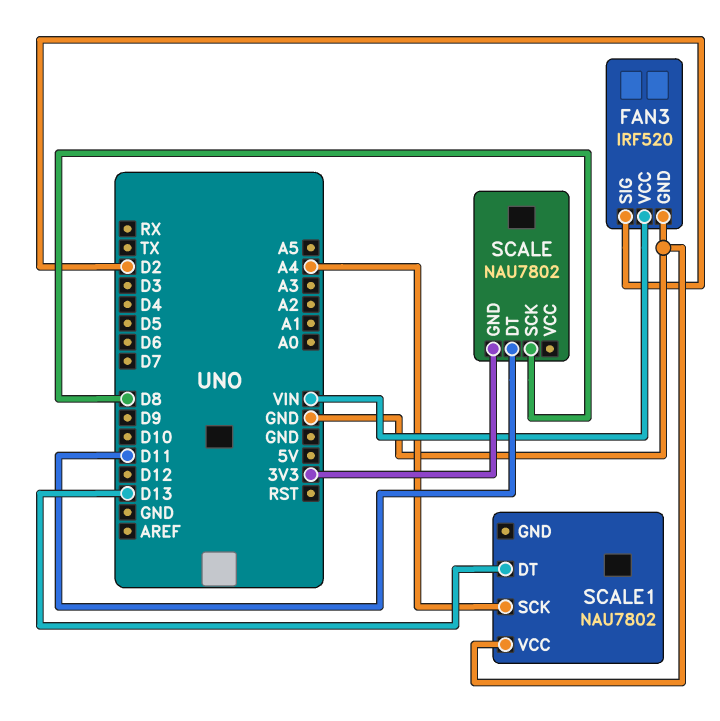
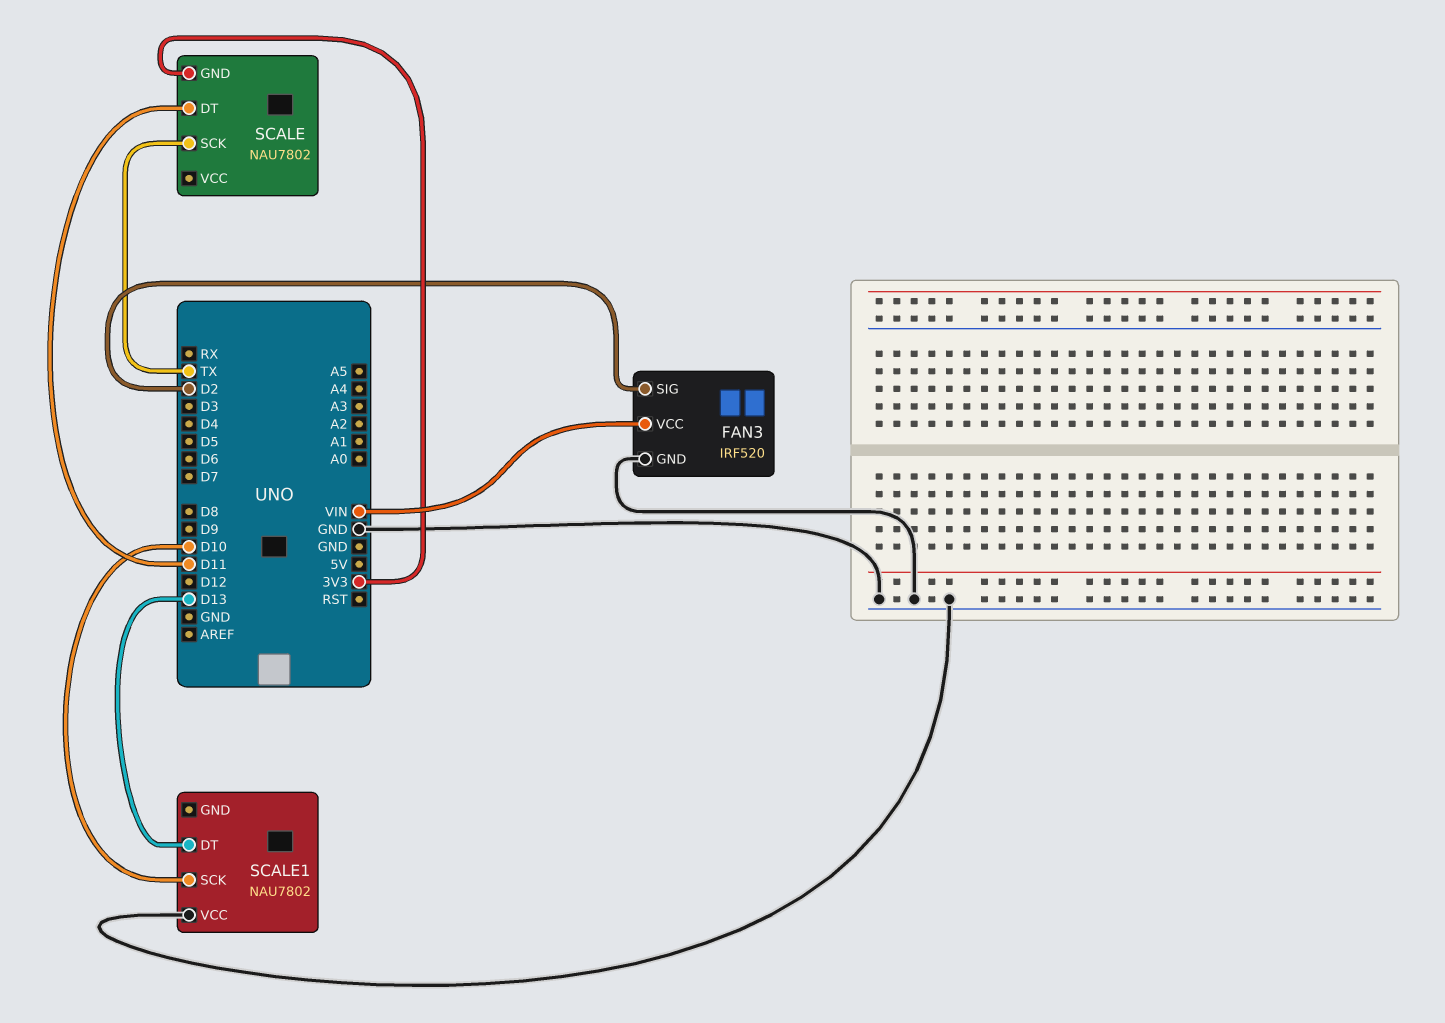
SCALE pin SCK: D8 -> TX
SCALE1 pin SCK: A4 -> D10

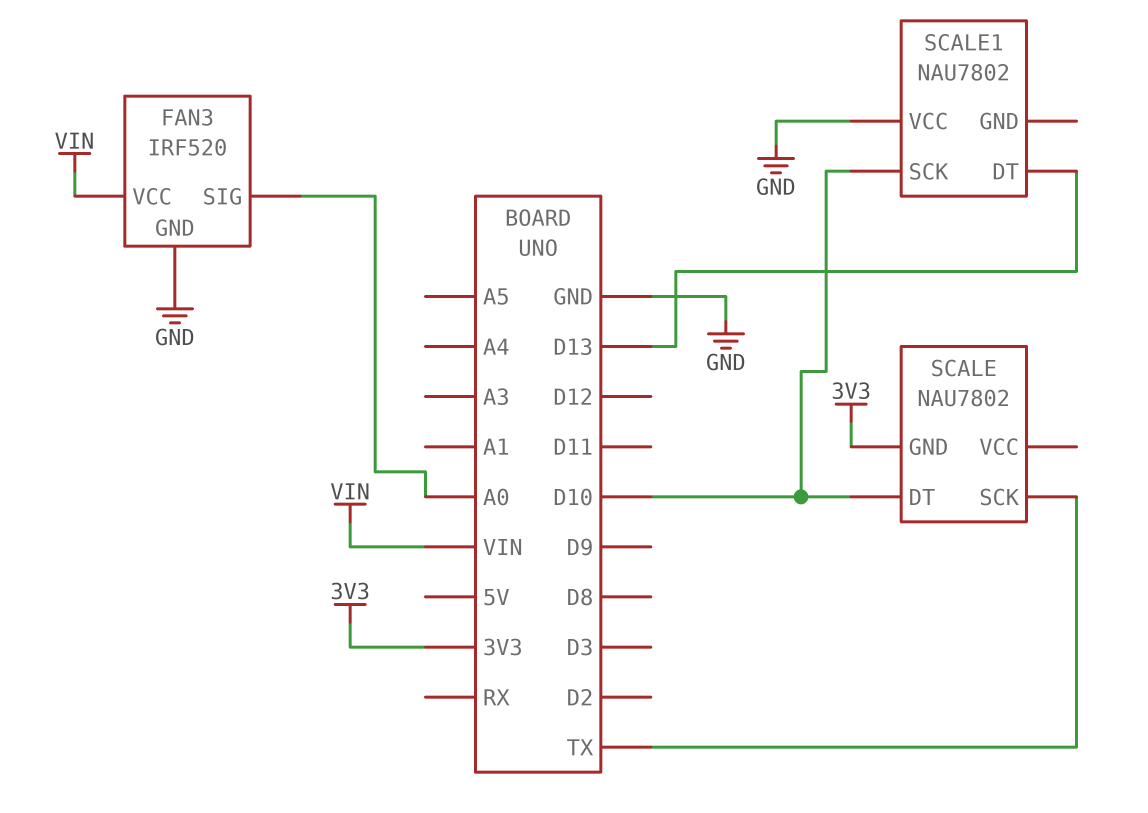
FAN3 pin SIG: D2 -> A0
SCALE pin DT: D11 -> D10

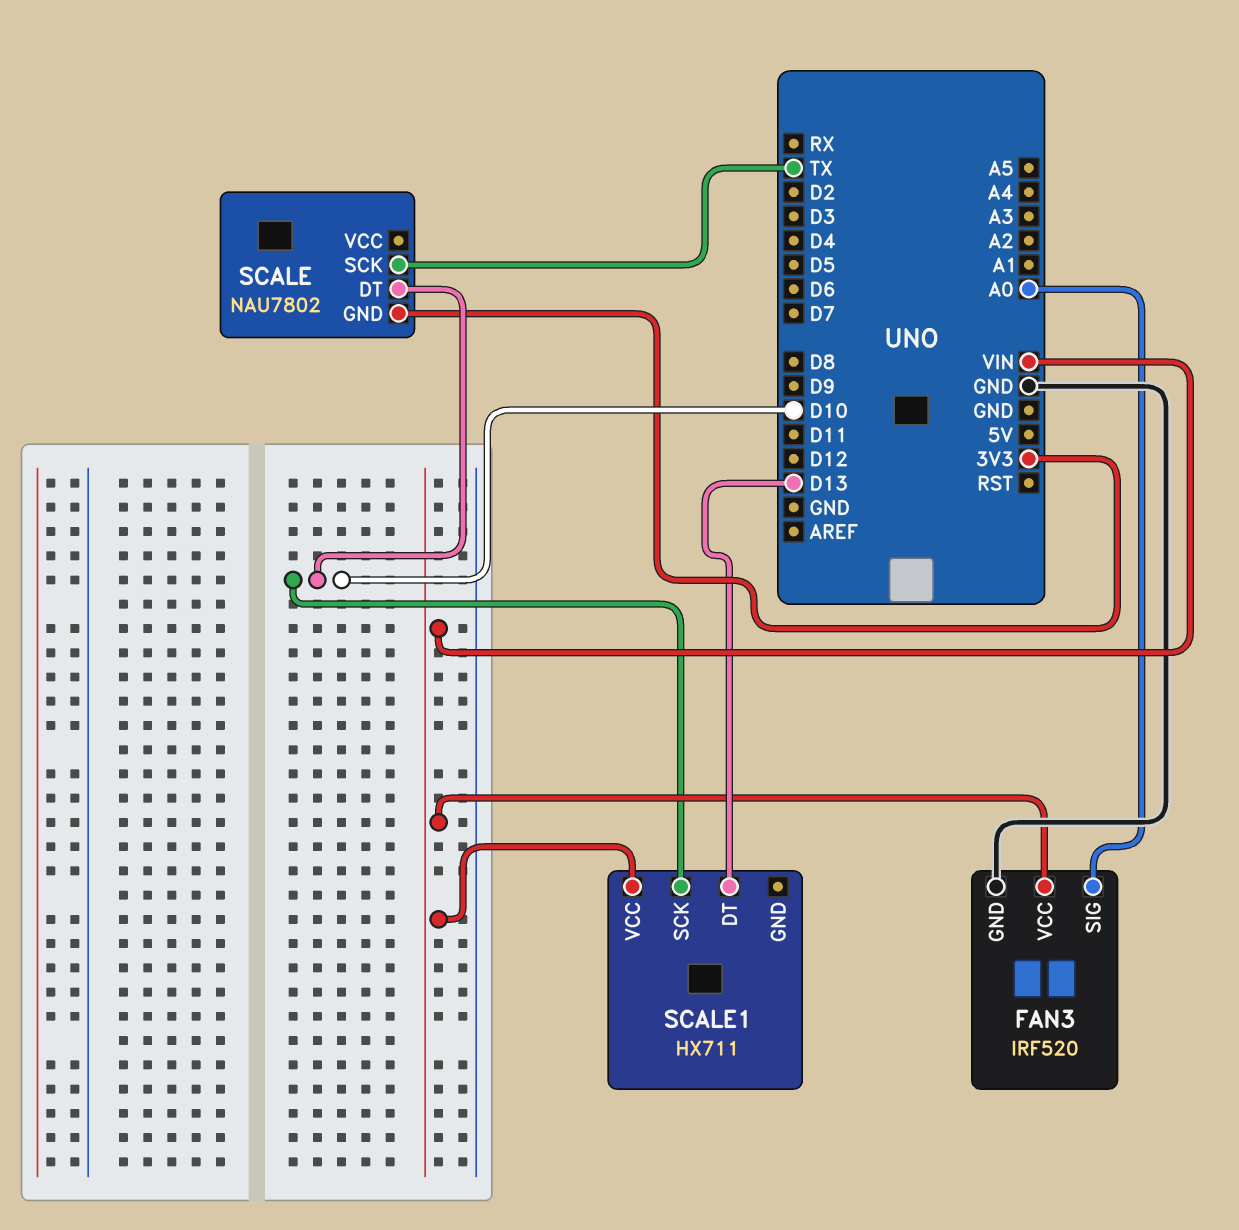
SCALE1: NAU7802 -> HX711
SCALE1 pin VCC: GND -> VIN

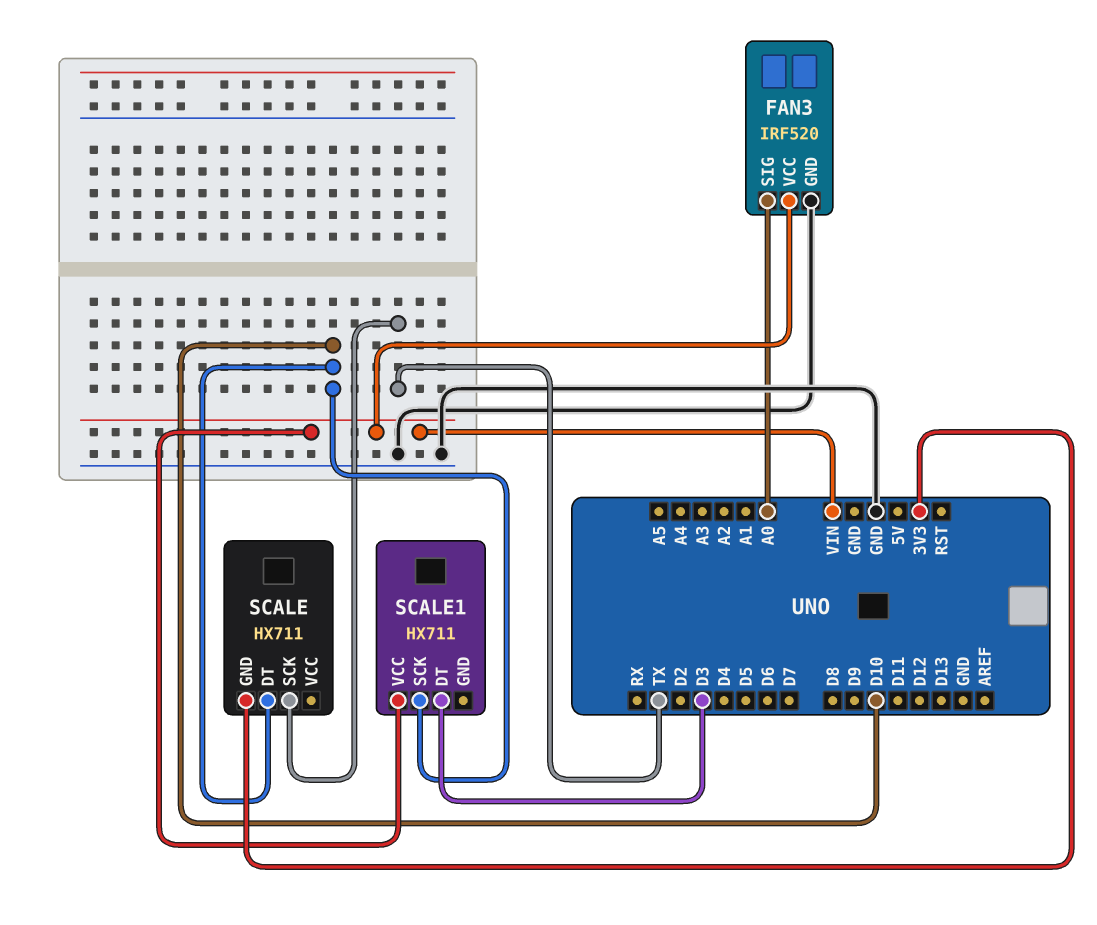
SCALE: NAU7802 -> HX711
SCALE1 pin DT: D13 -> D3

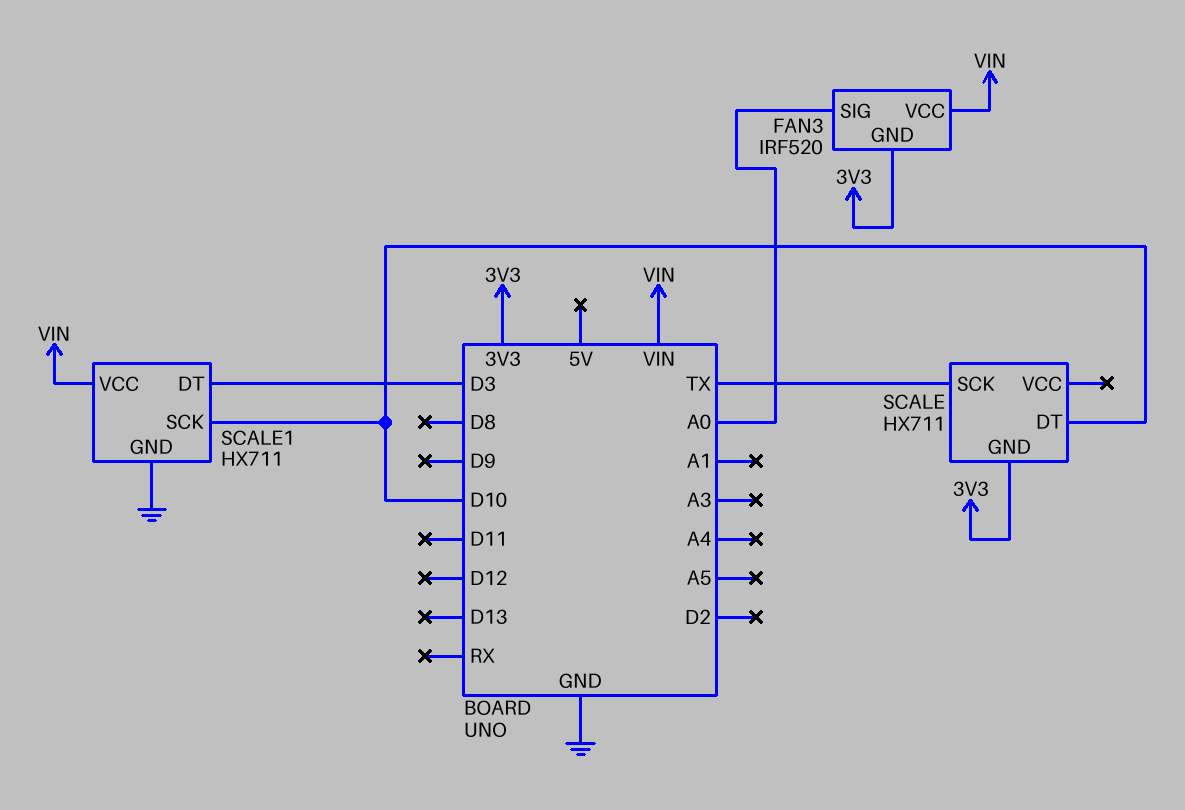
FAN3 pin GND: GND -> 3V3
SCALE1 pin GND: none -> GND

